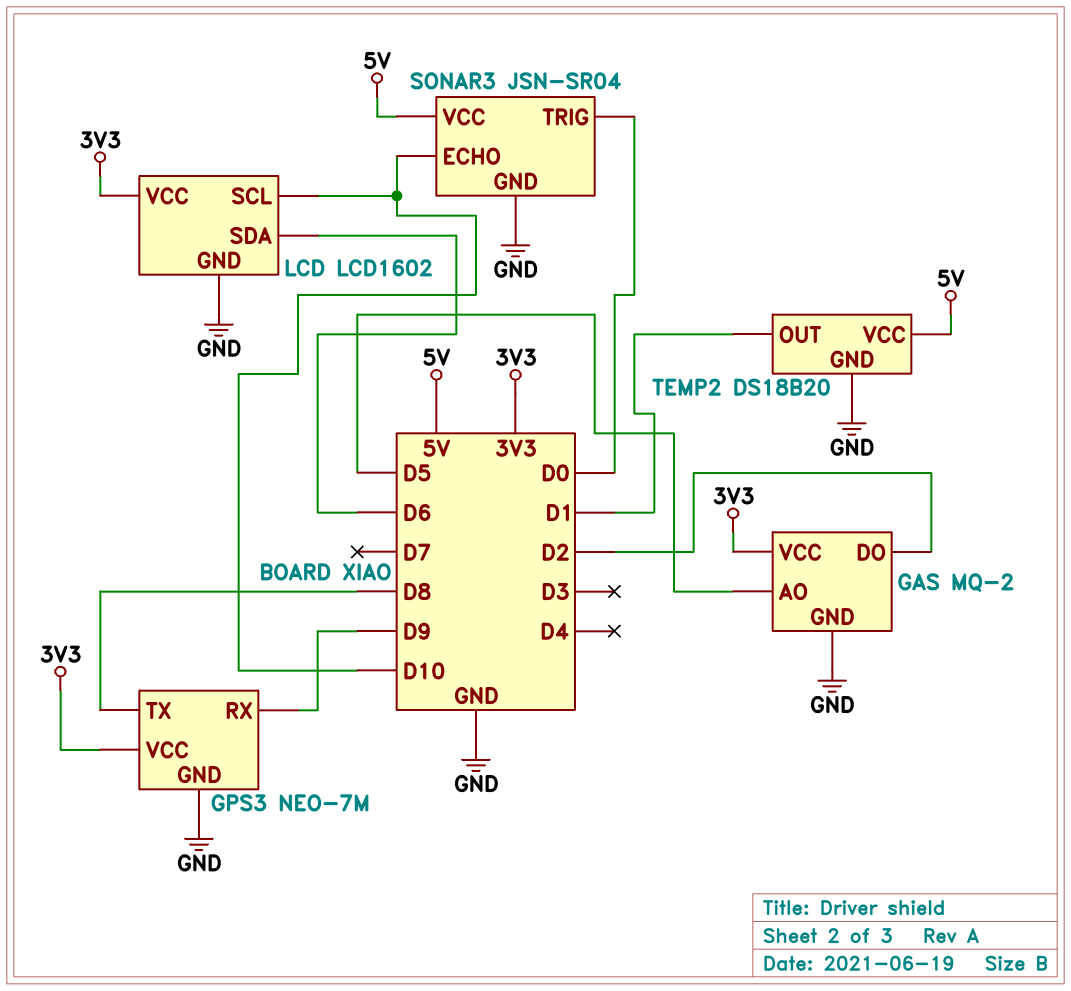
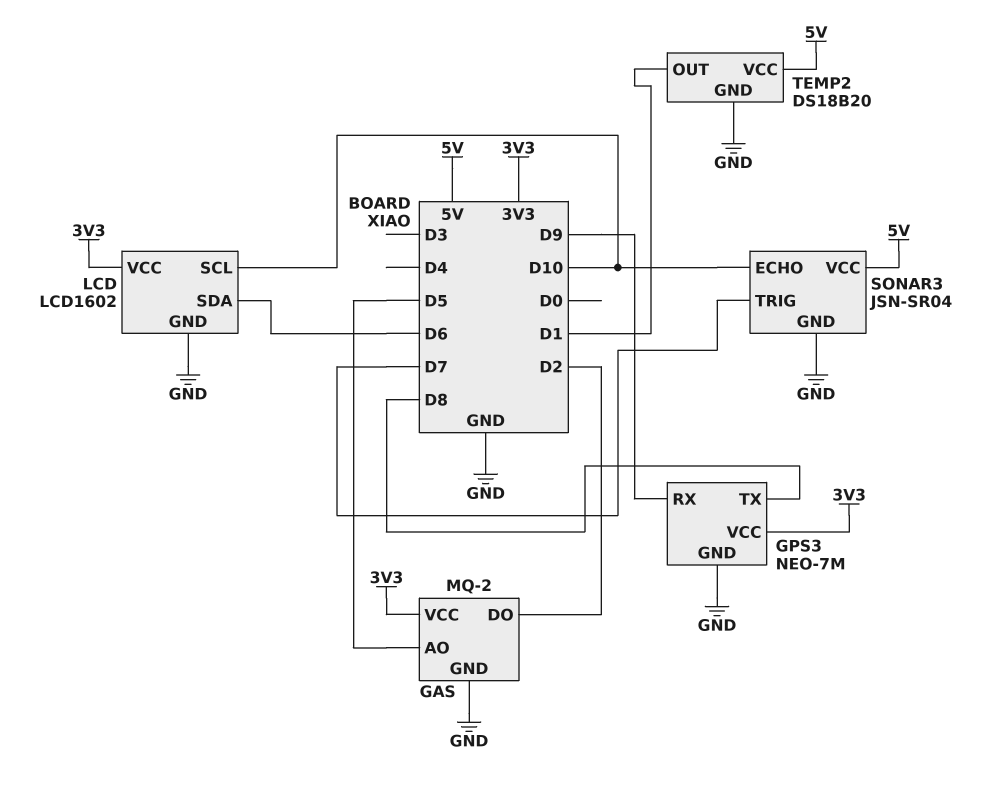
SONAR3 pin TRIG: D0 -> D7

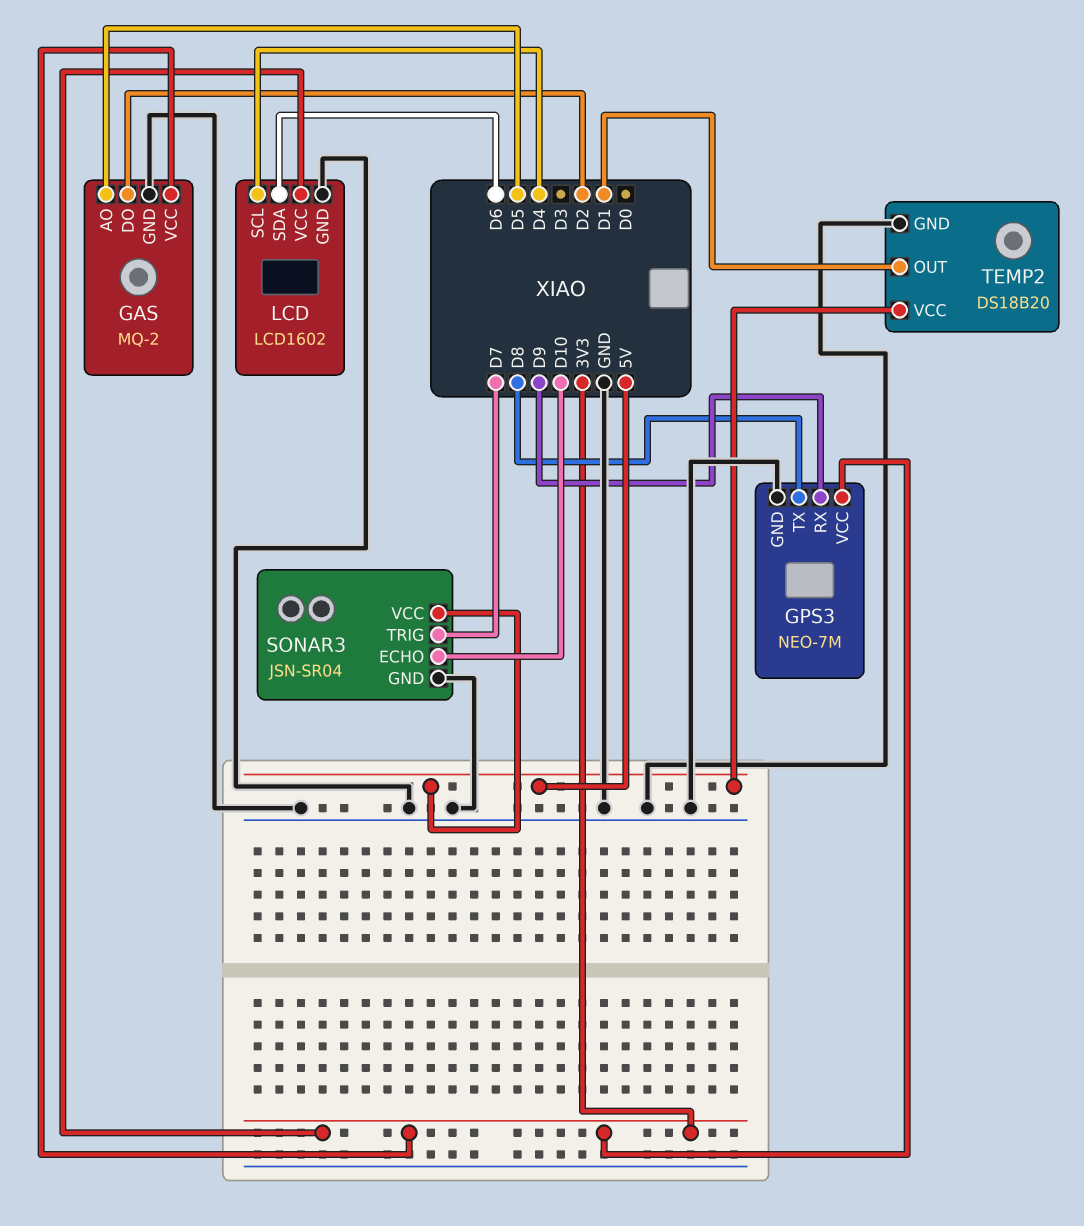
LCD pin SCL: D10 -> D4

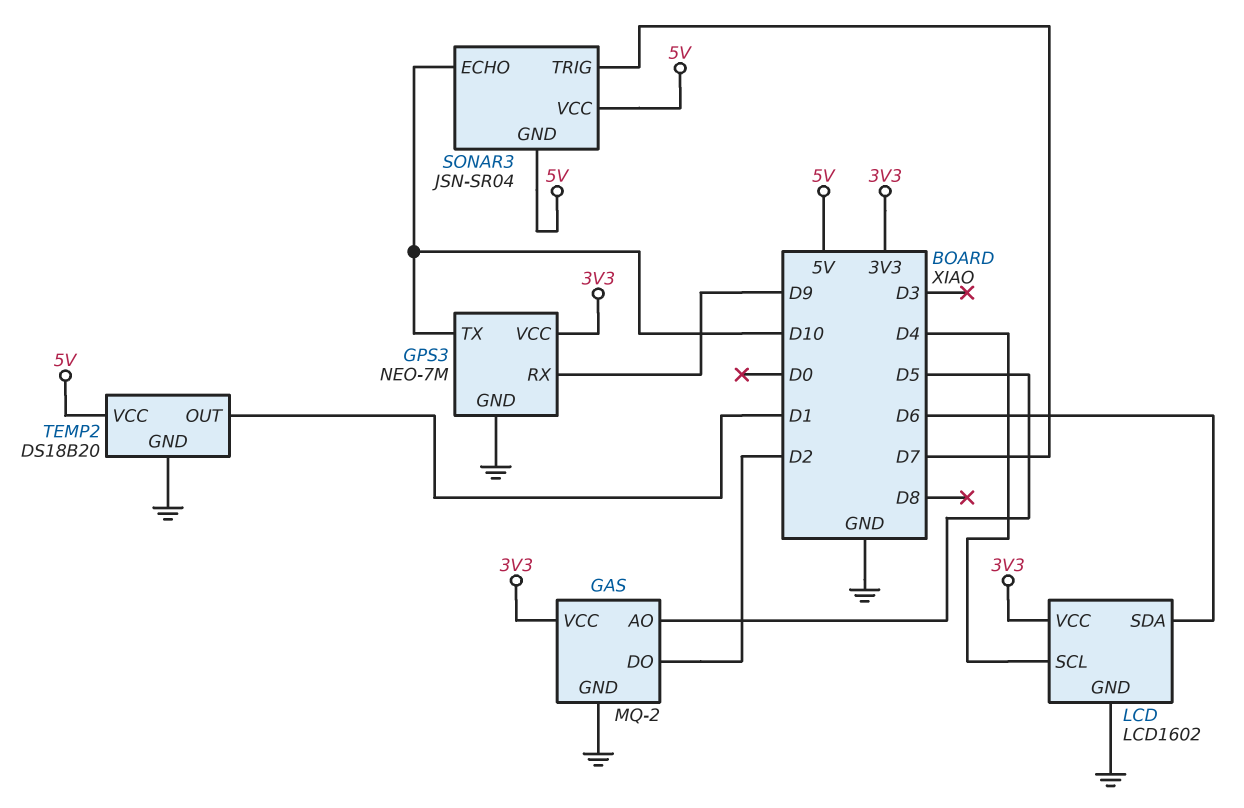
GPS3 pin TX: D8 -> D10
SONAR3 pin GND: GND -> 5V

